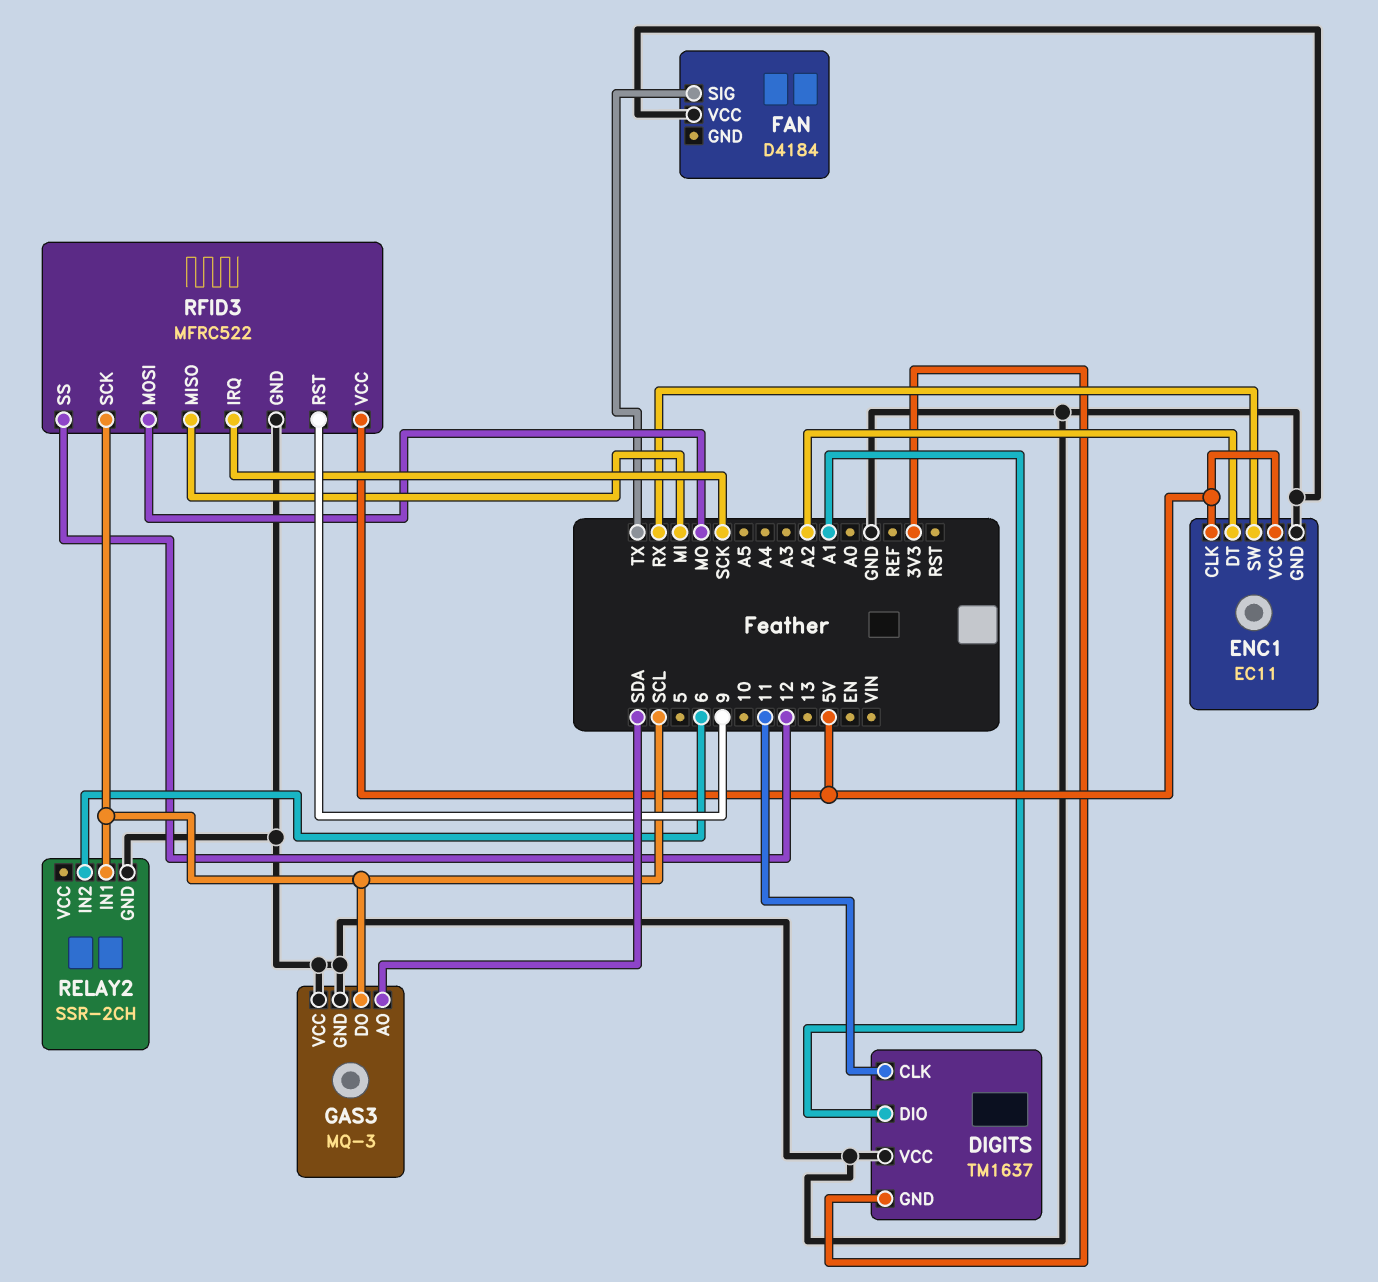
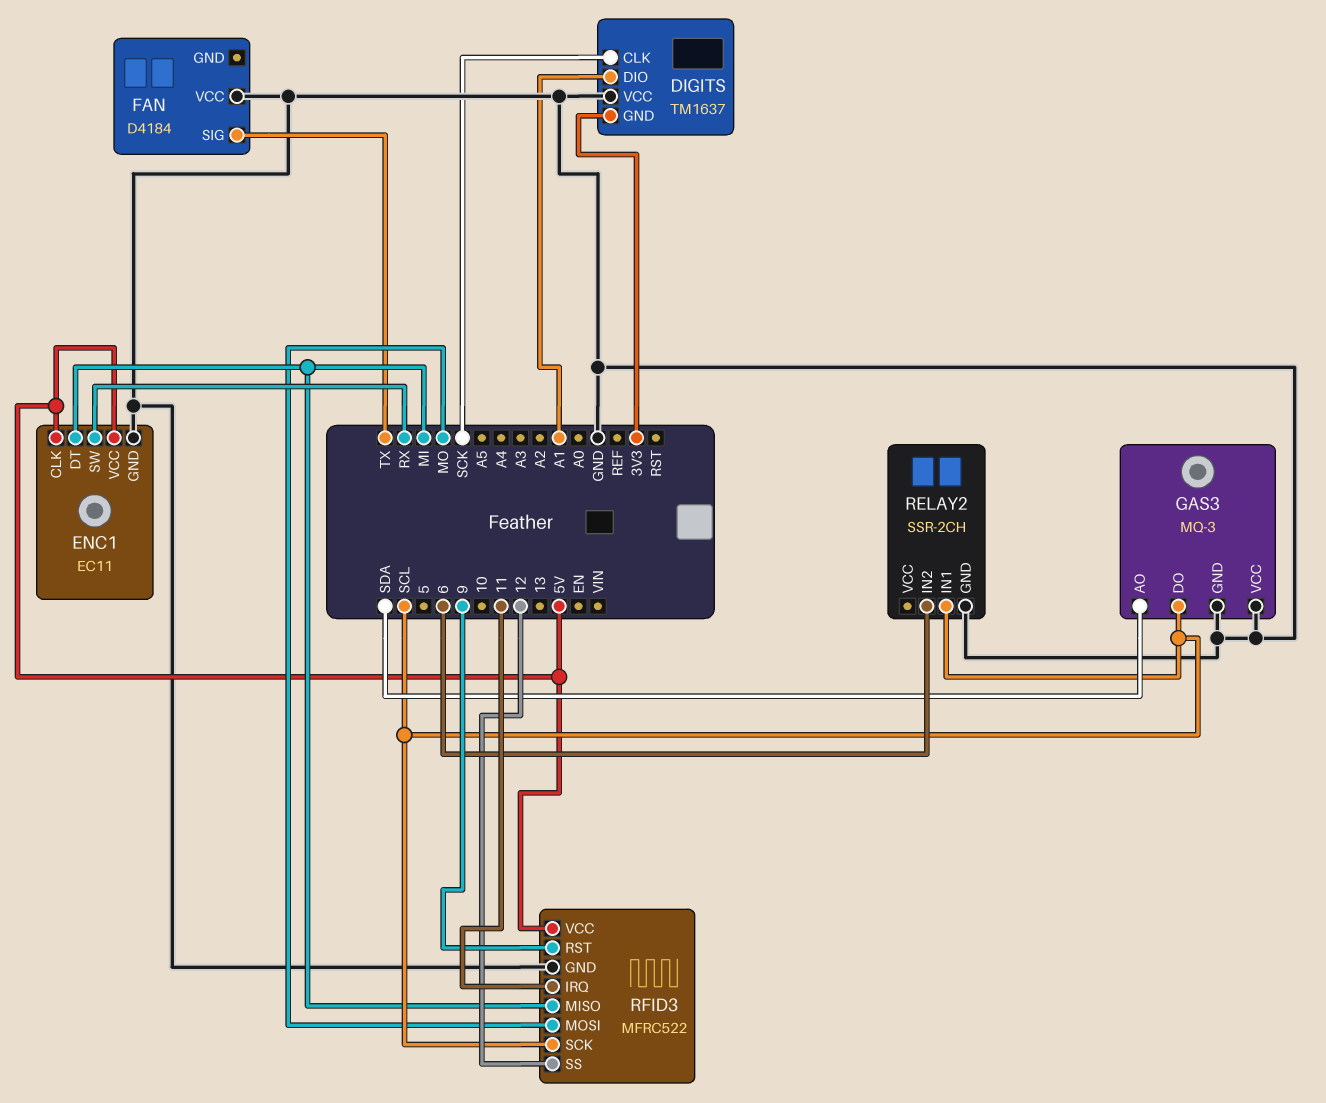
DIGITS pin CLK: 11 -> SCK
ENC1 pin DT: A2 -> MI
RFID3 pin IRQ: SCK -> 11

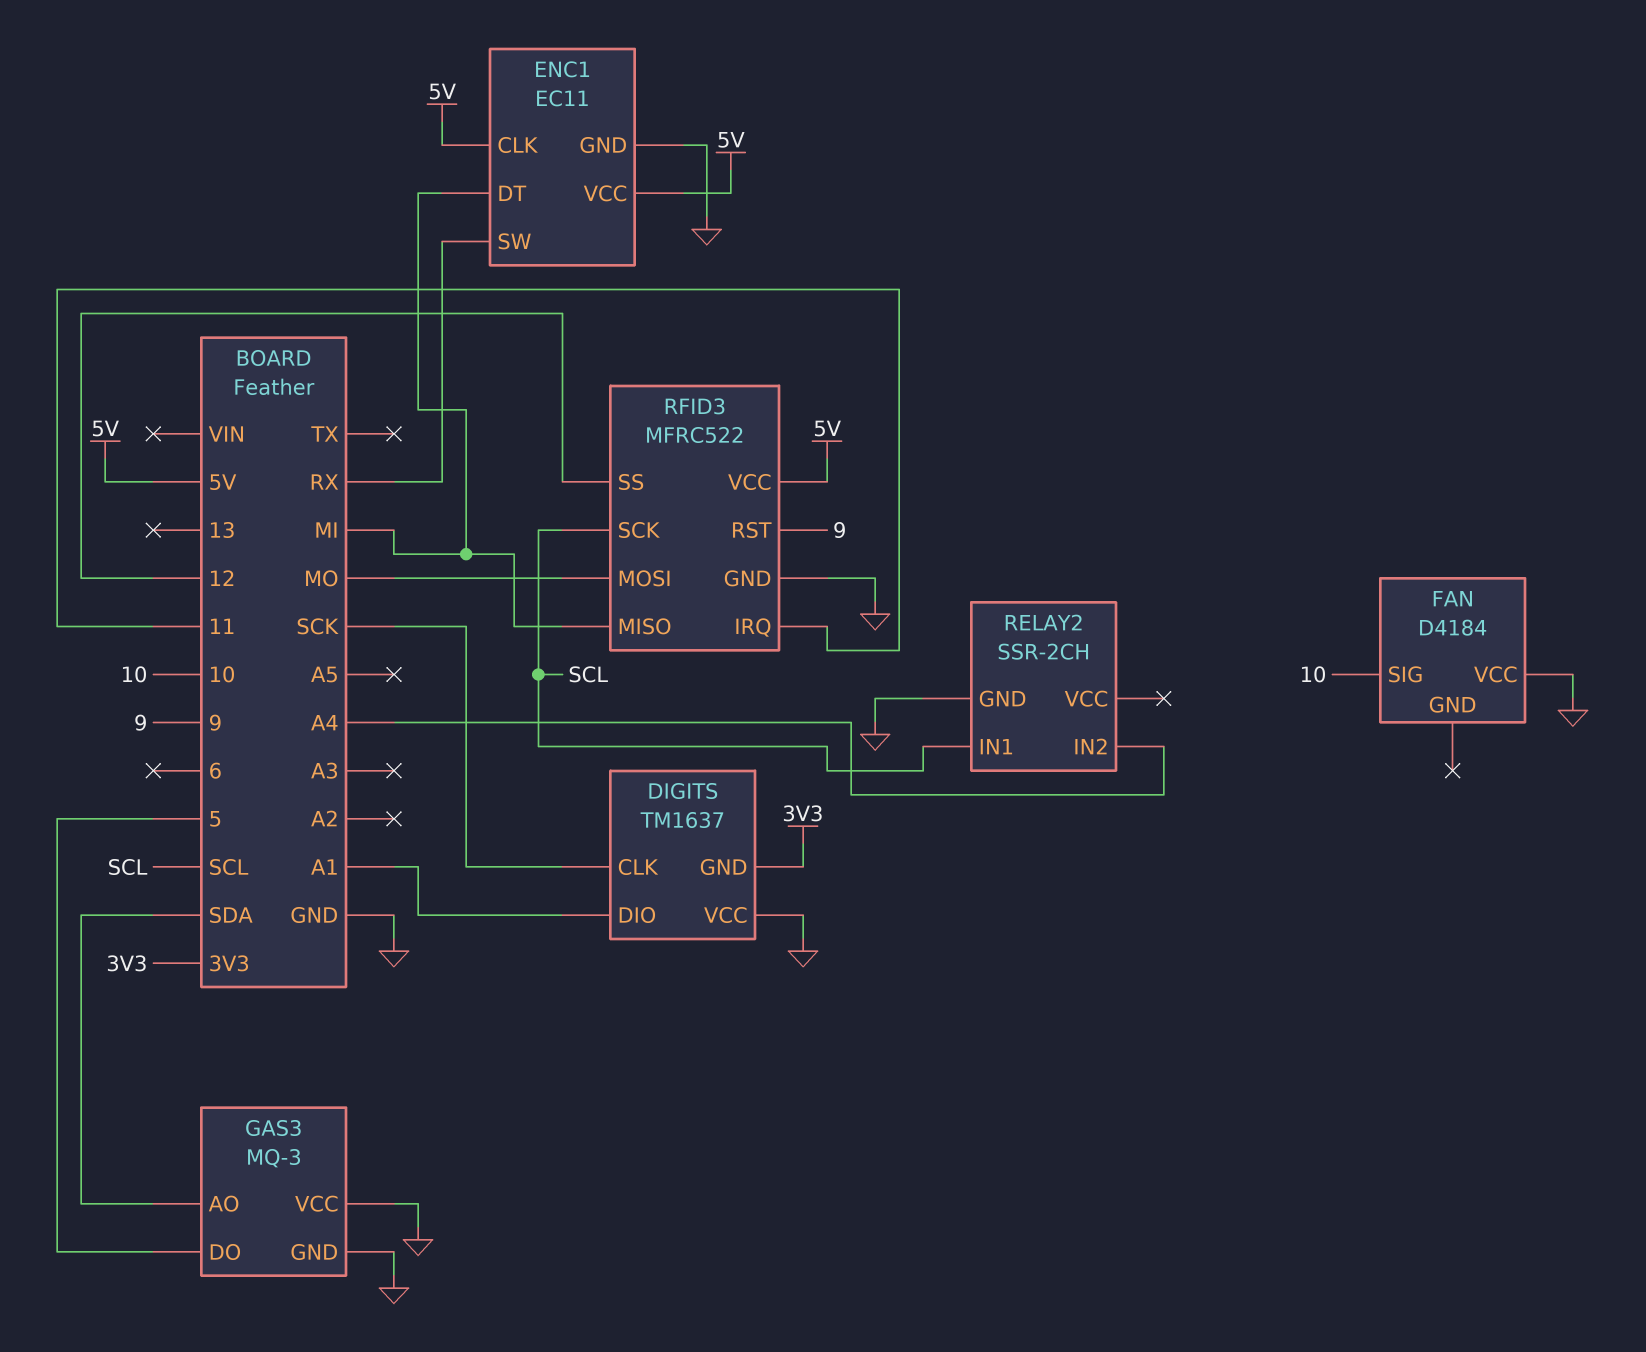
FAN pin SIG: TX -> 10
GAS3 pin DO: SCL -> 5
RELAY2 pin IN2: 6 -> A4

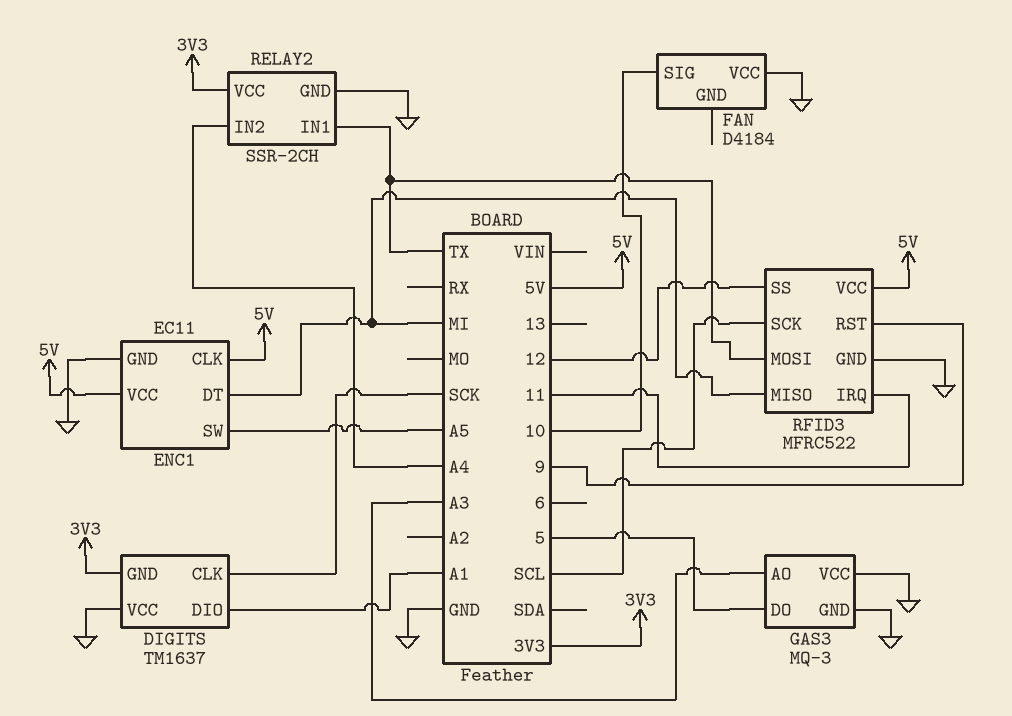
ENC1 pin SW: RX -> A5
GAS3 pin AO: SDA -> A3
RELAY2 pin IN1: SCL -> TX
RELAY2 pin VCC: none -> 3V3
RFID3 pin MOSI: MO -> TX

